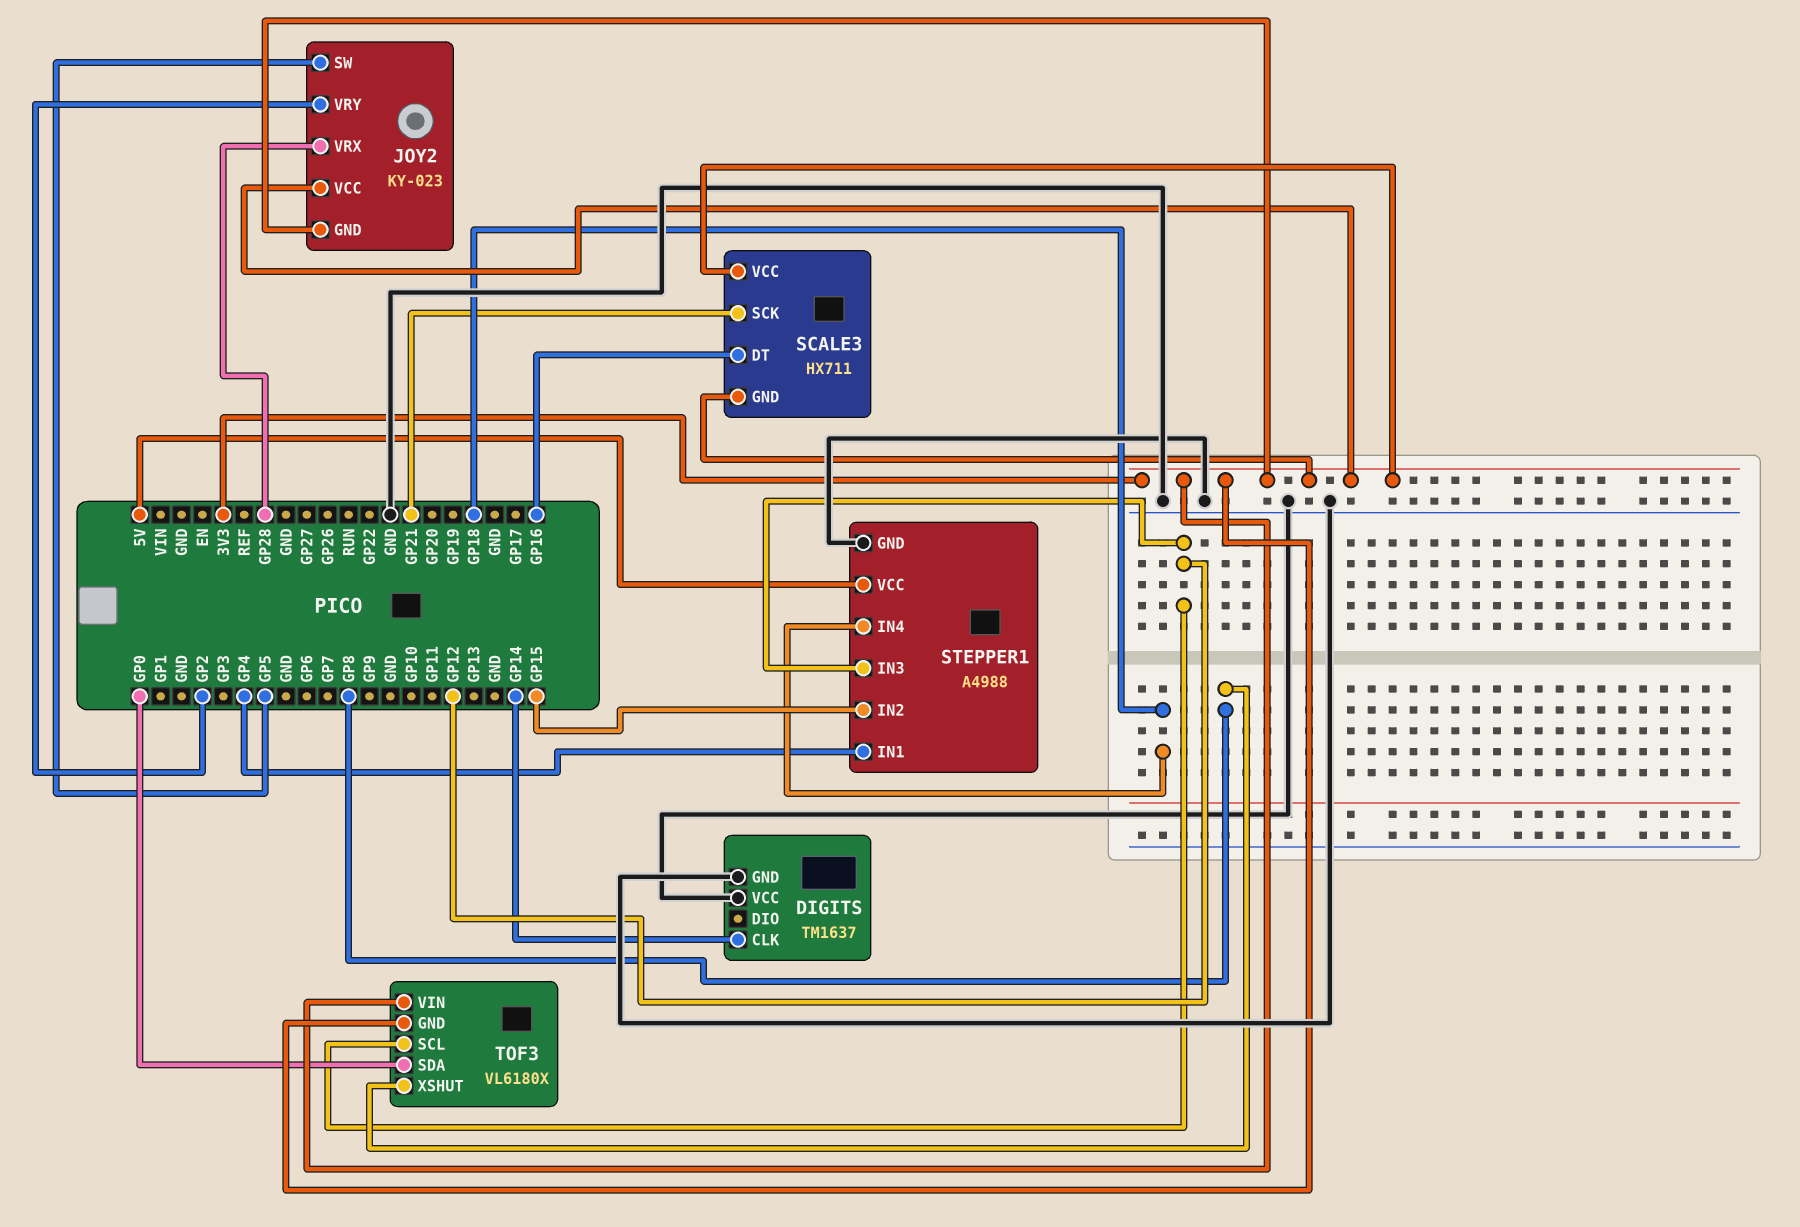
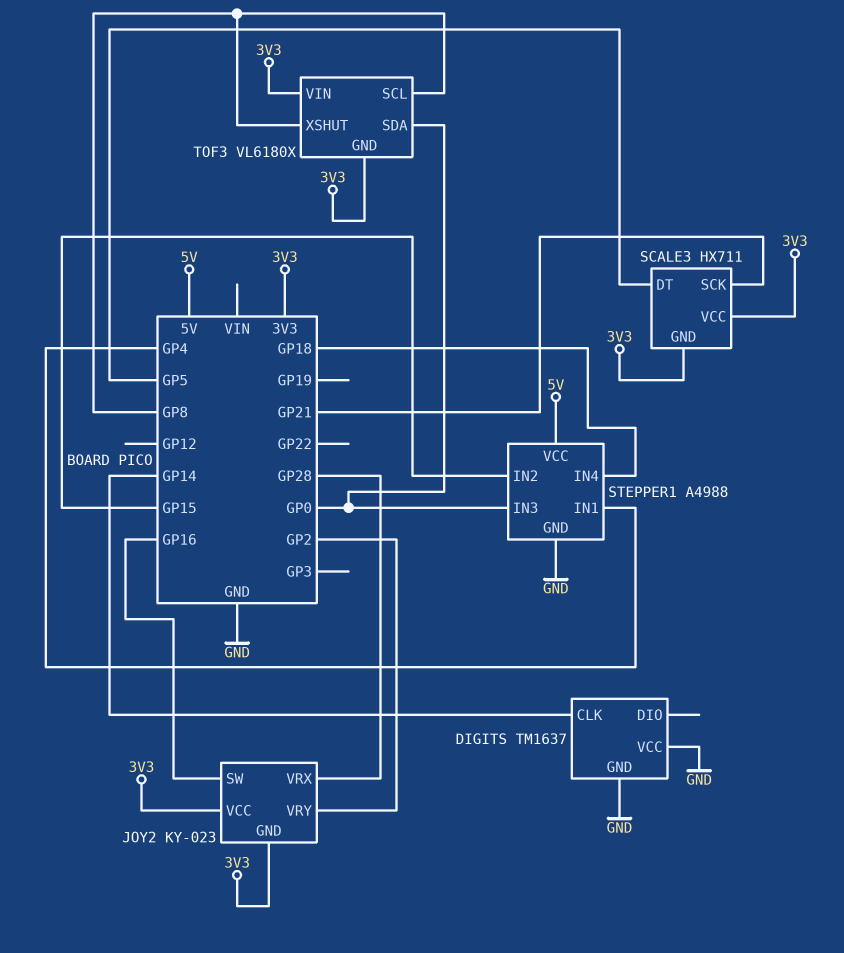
JOY2 pin SW: GP5 -> GP16
SCALE3 pin DT: GP16 -> GP5
STEPPER1 pin IN3: GP12 -> GP0
TOF3 pin SCL: GP12 -> GP8

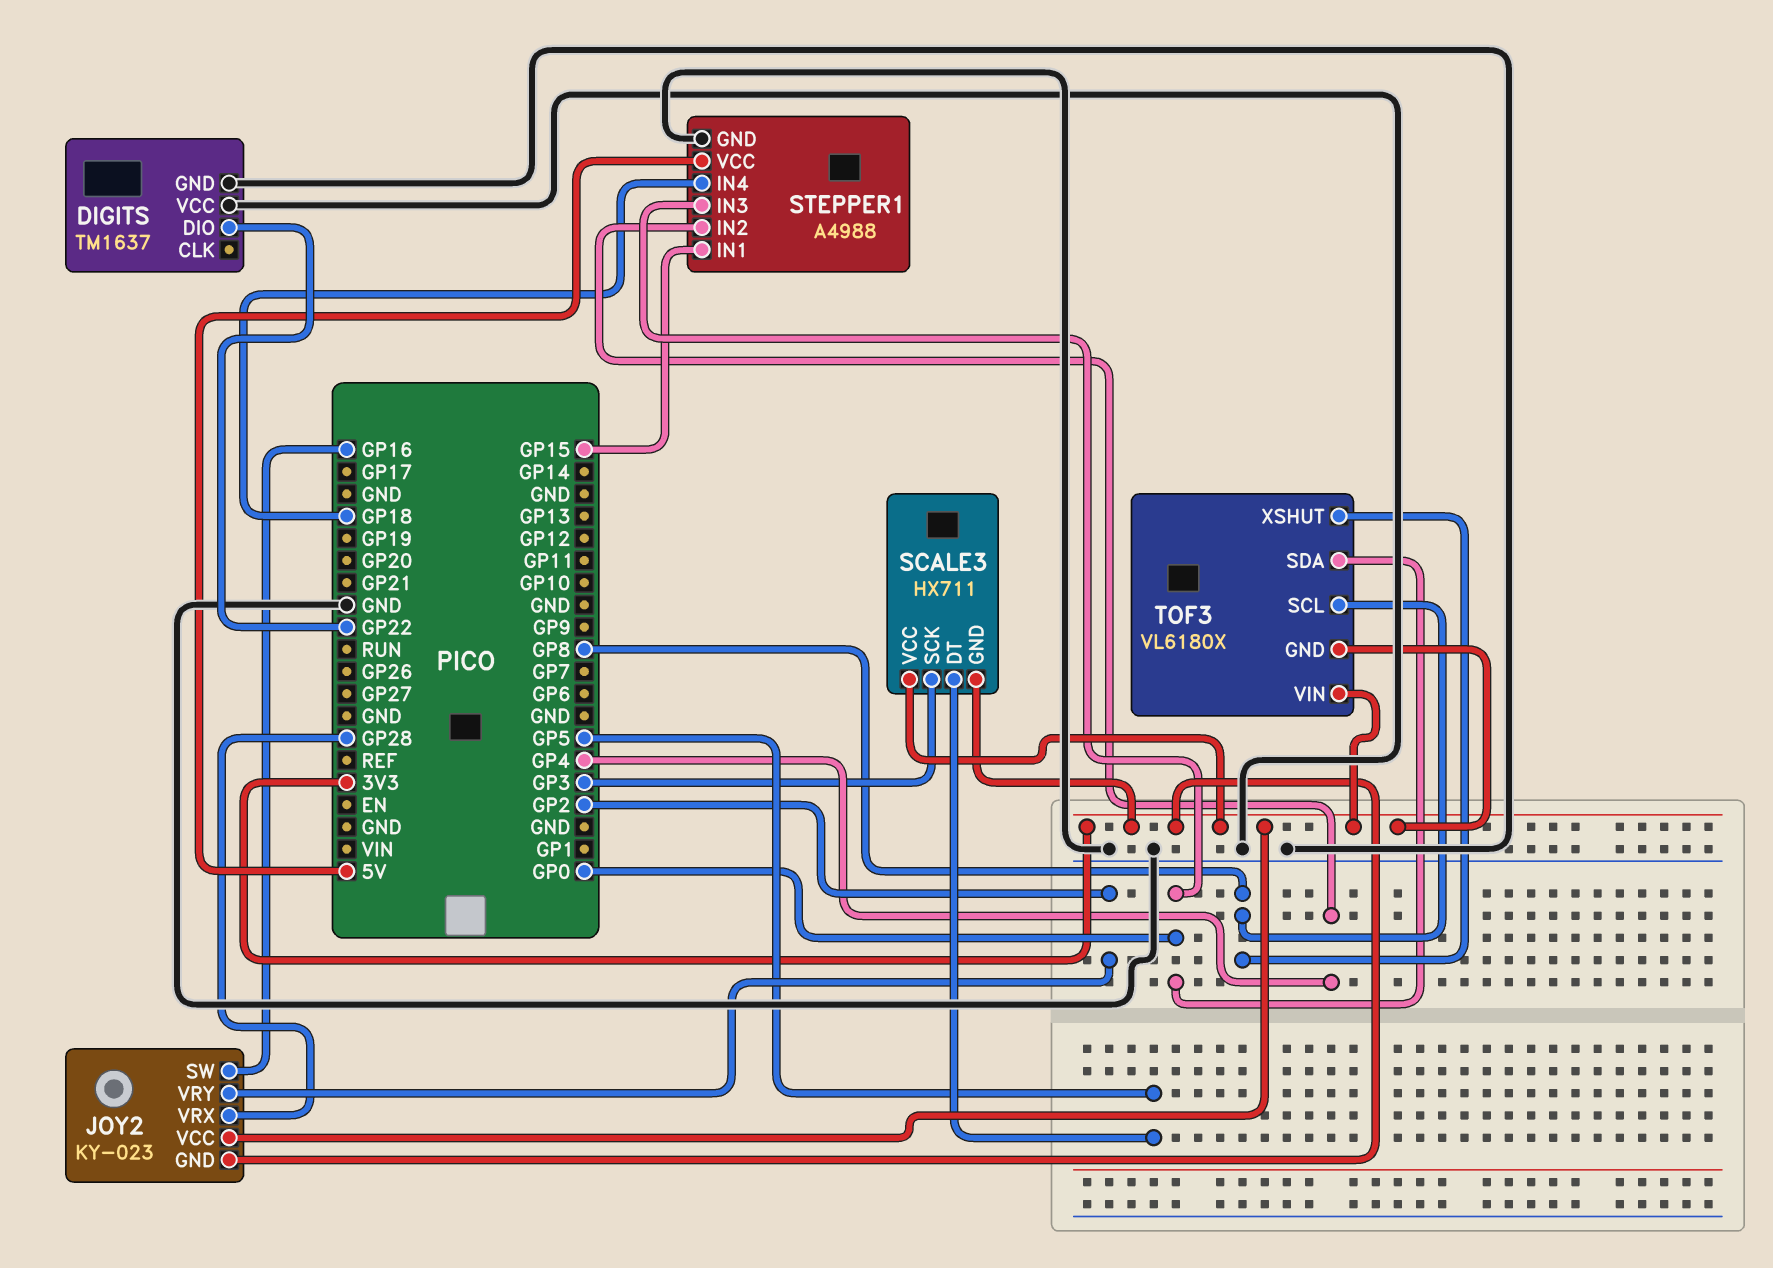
DIGITS pin CLK: GP14 -> none
DIGITS pin DIO: none -> GP22
SCALE3 pin SCK: GP21 -> GP3
STEPPER1 pin IN1: GP4 -> GP15
STEPPER1 pin IN2: GP15 -> GP4

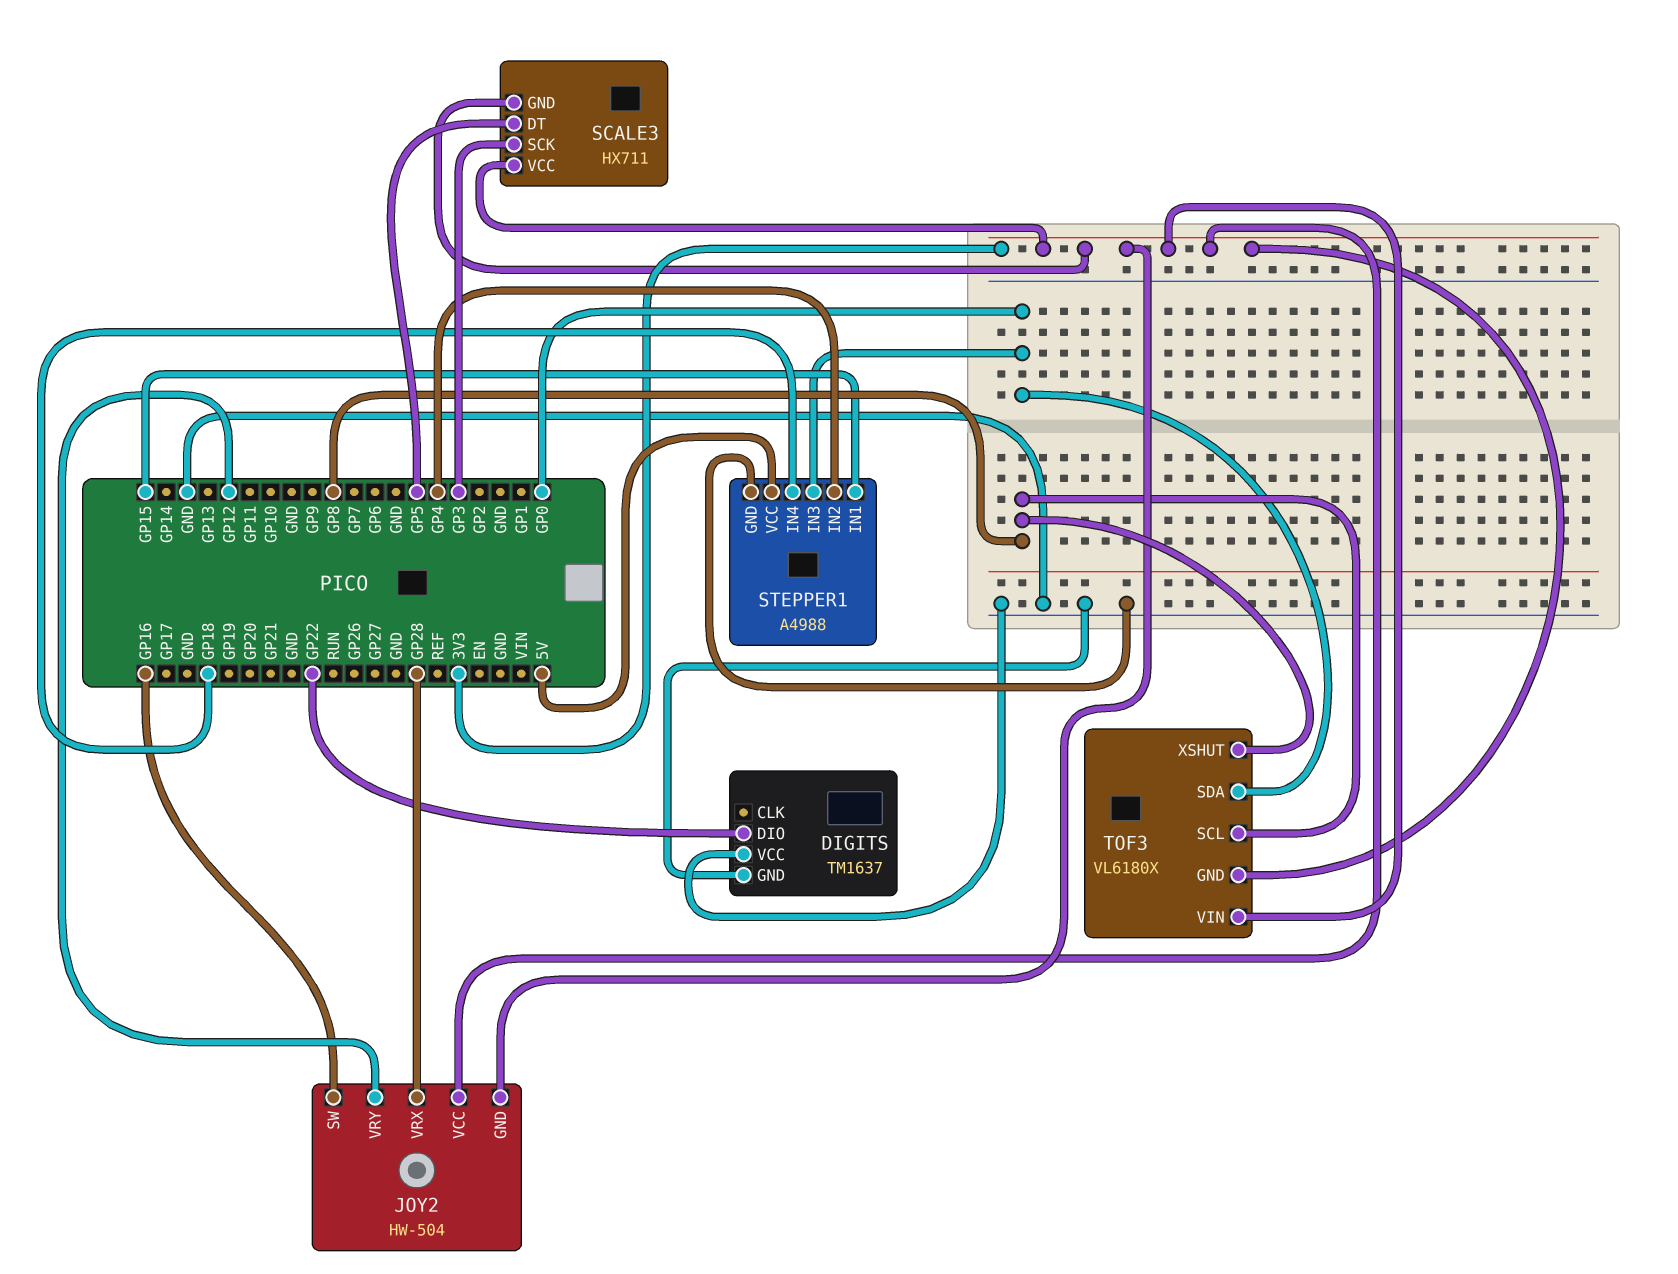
JOY2: KY-023 -> HW-504
JOY2 pin VRY: GP2 -> GP12

